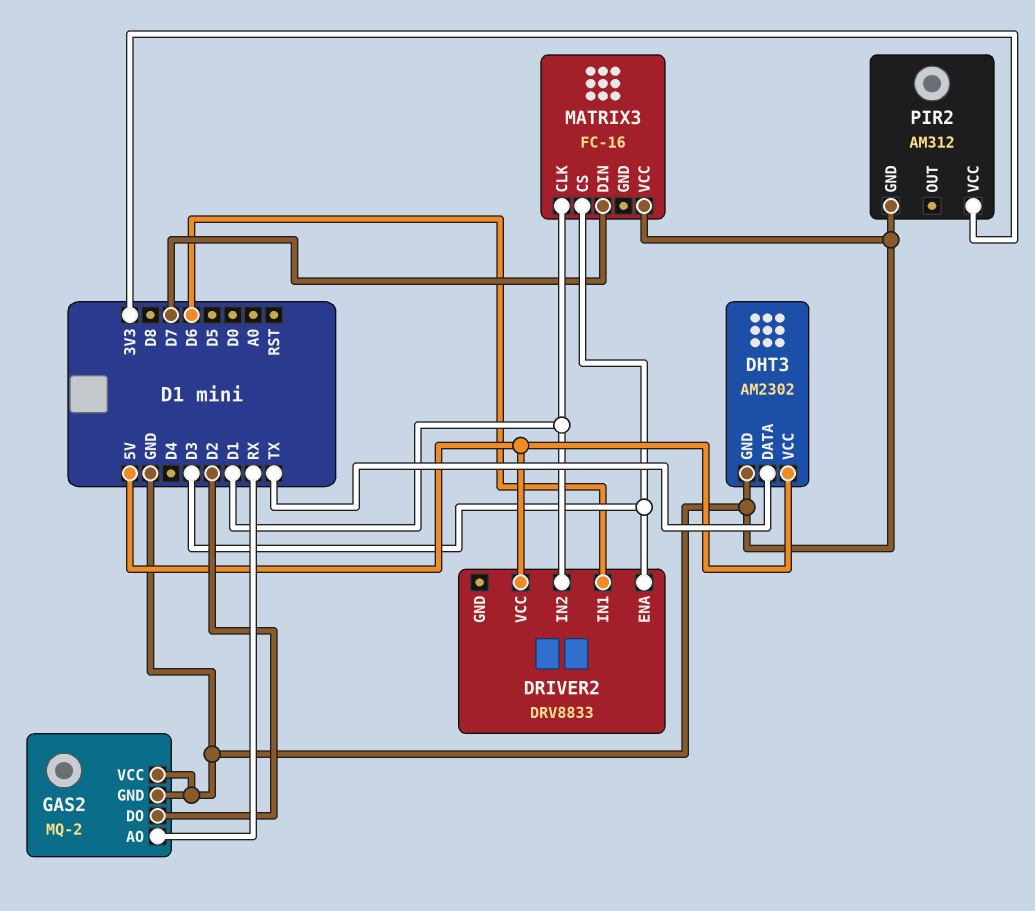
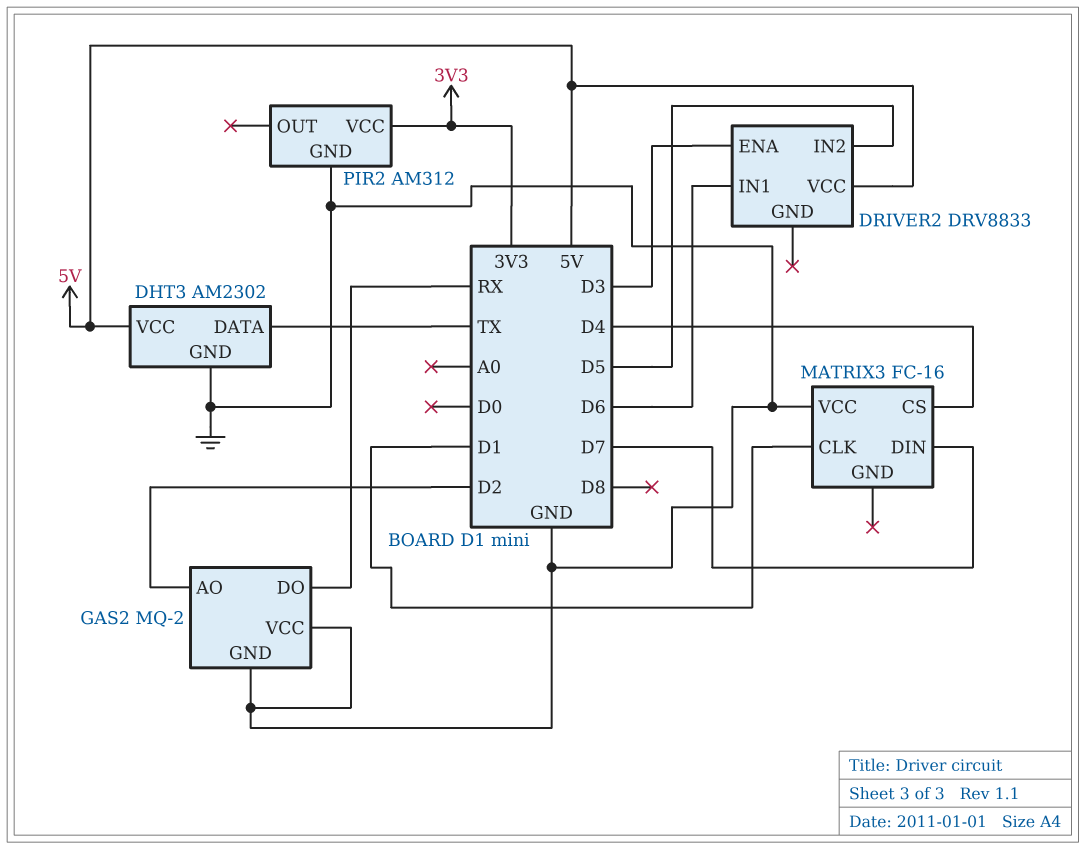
DRIVER2 pin IN2: D1 -> D5
GAS2 pin AO: RX -> D2
GAS2 pin DO: D2 -> RX
MATRIX3 pin CS: D3 -> D4

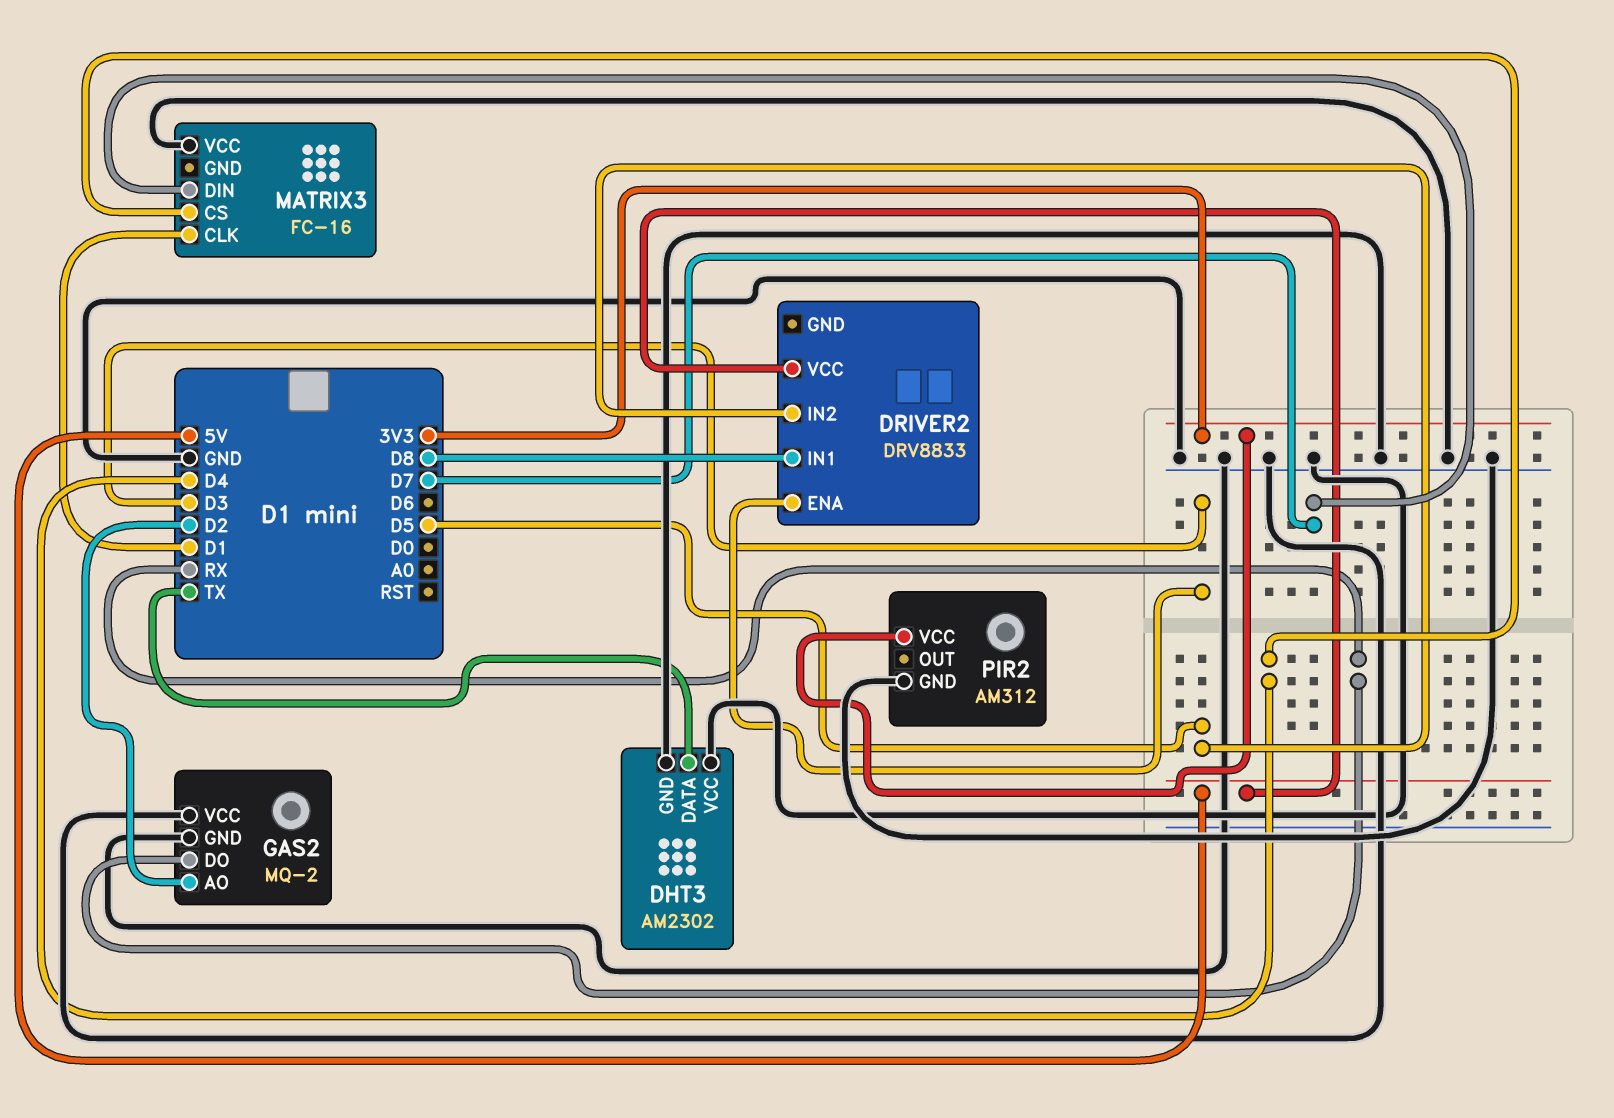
DHT3 pin VCC: 5V -> GND
DRIVER2 pin IN1: D6 -> D8

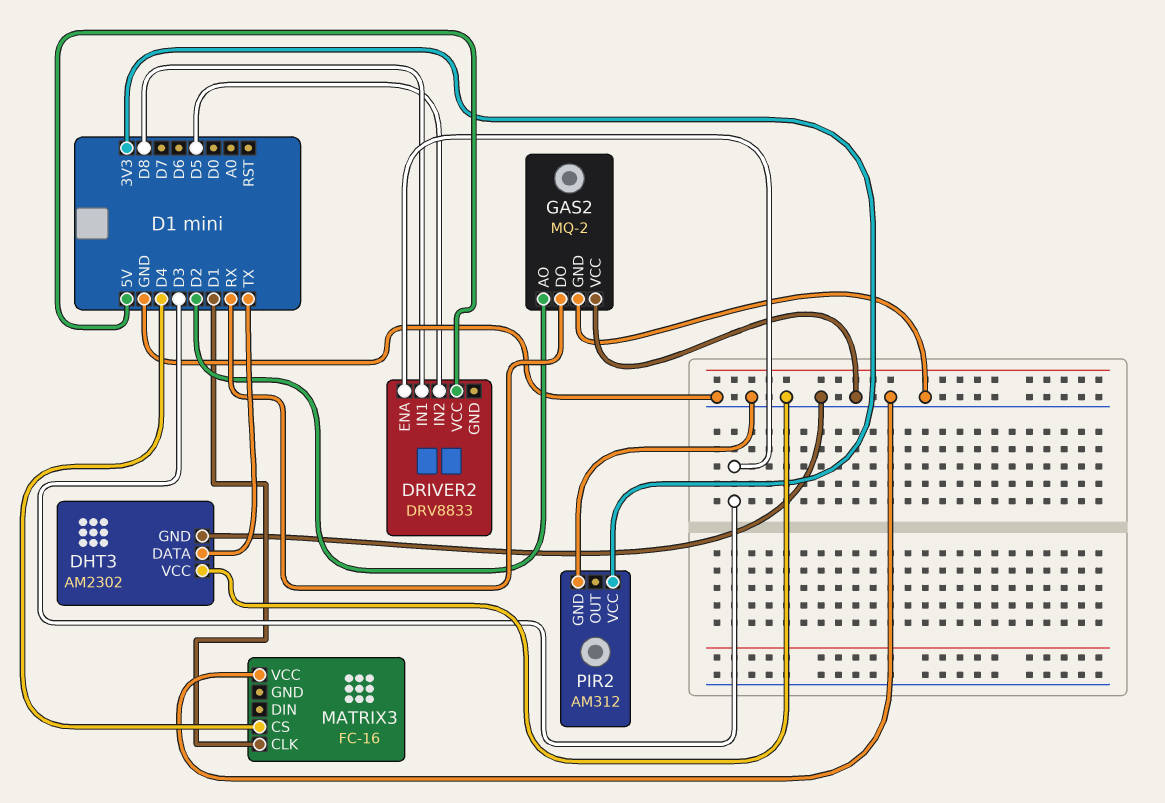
MATRIX3 pin DIN: D7 -> none

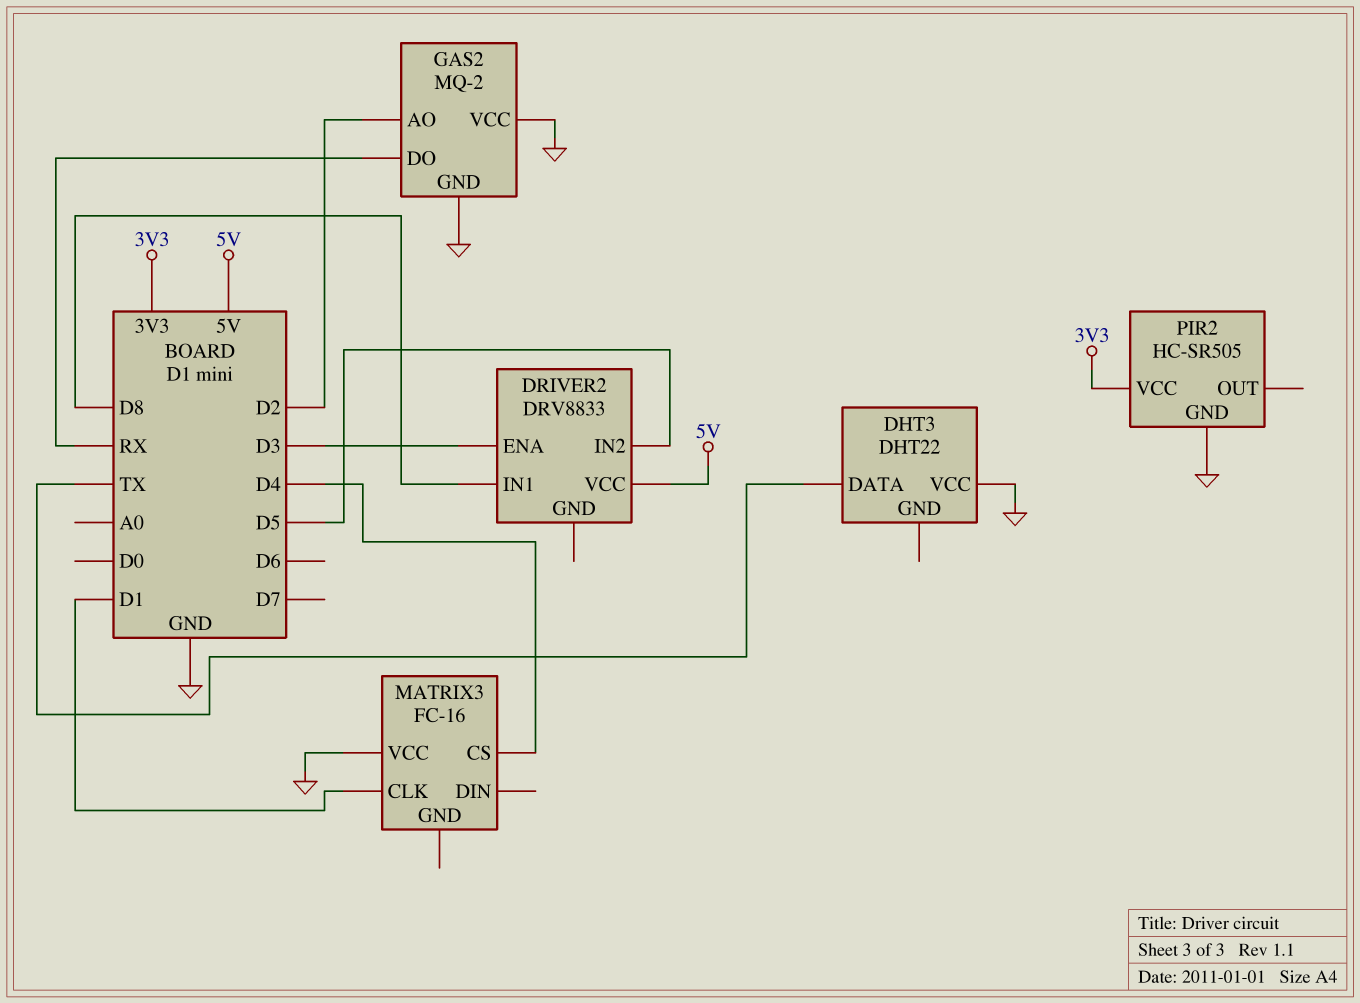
DHT3: AM2302 -> DHT22
DHT3 pin GND: GND -> none
PIR2: AM312 -> HC-SR505

